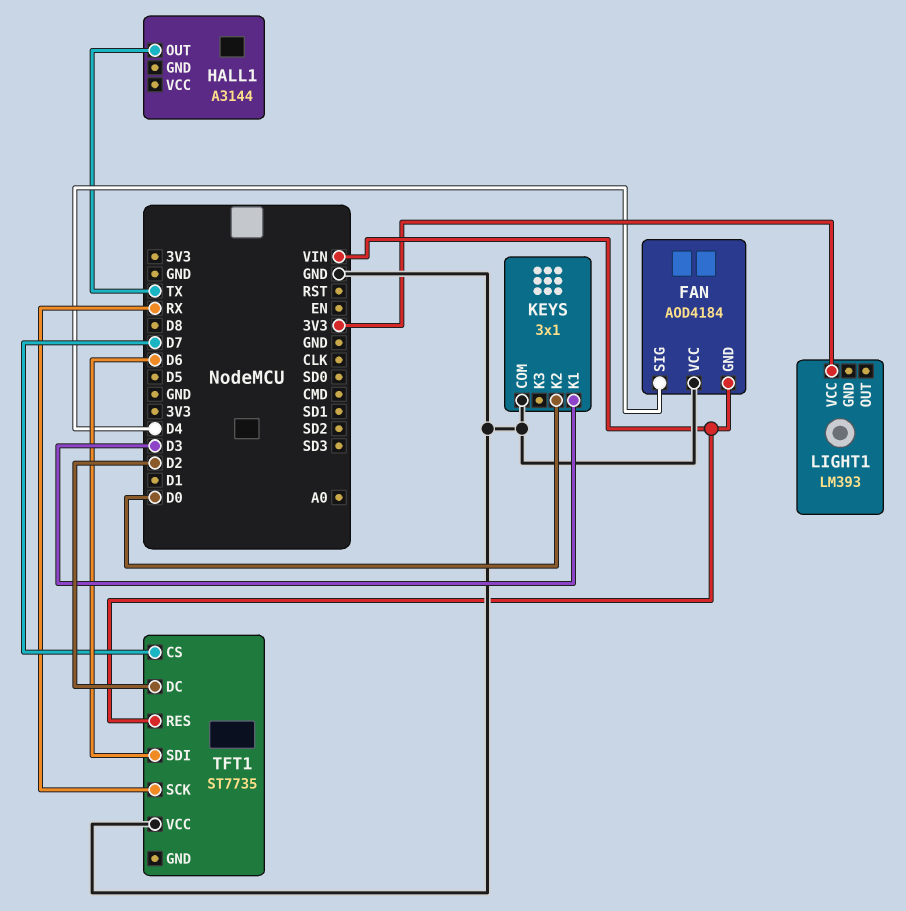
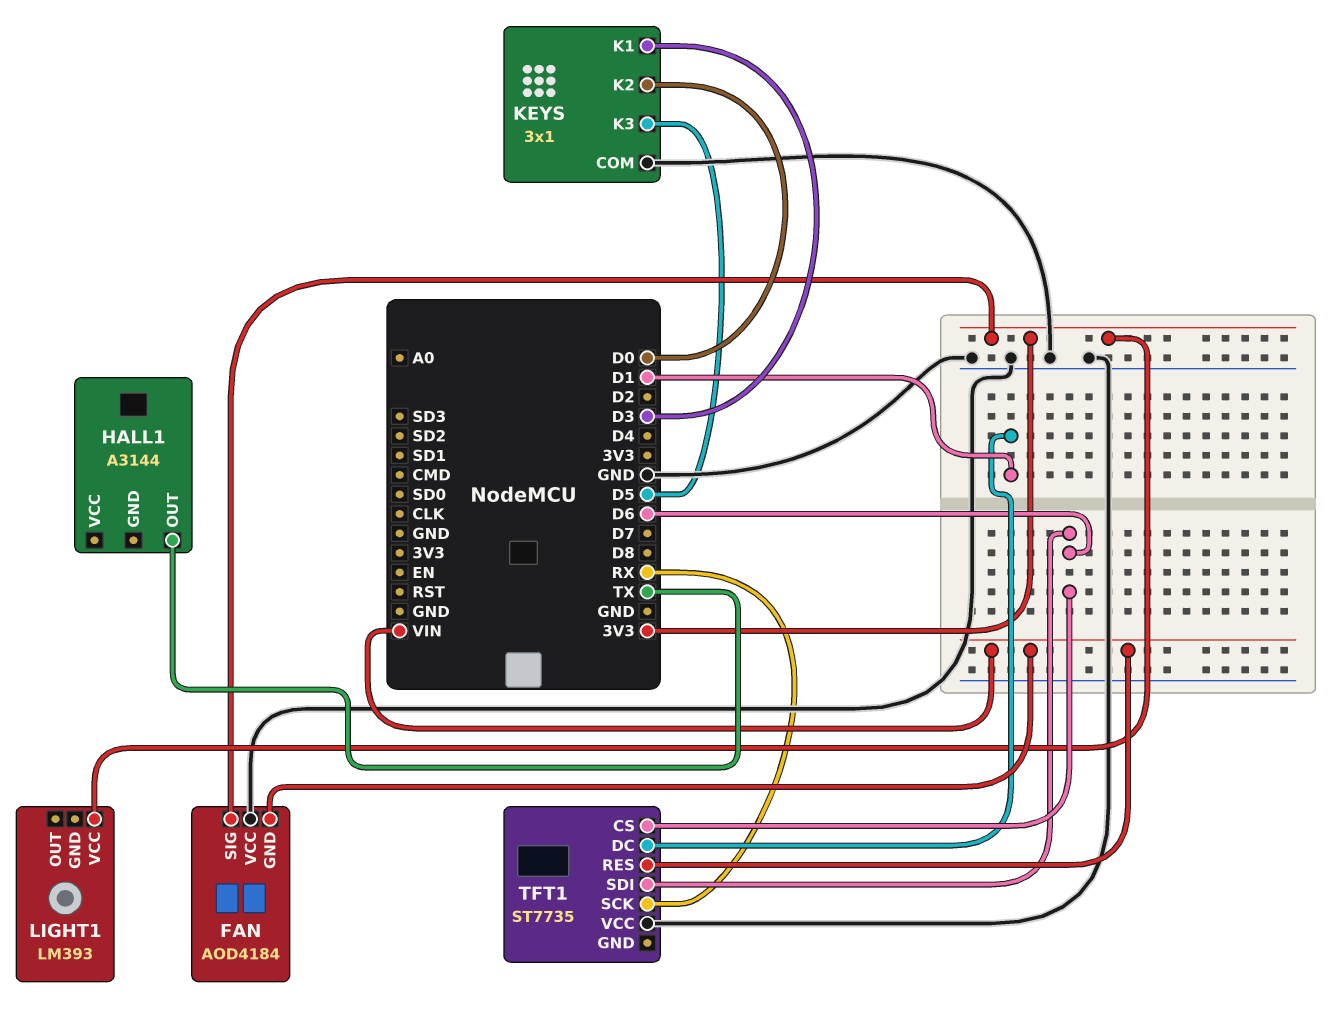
FAN pin SIG: D4 -> 3V3
KEYS pin K3: none -> D5
TFT1 pin CS: D7 -> D6
TFT1 pin DC: D2 -> D1

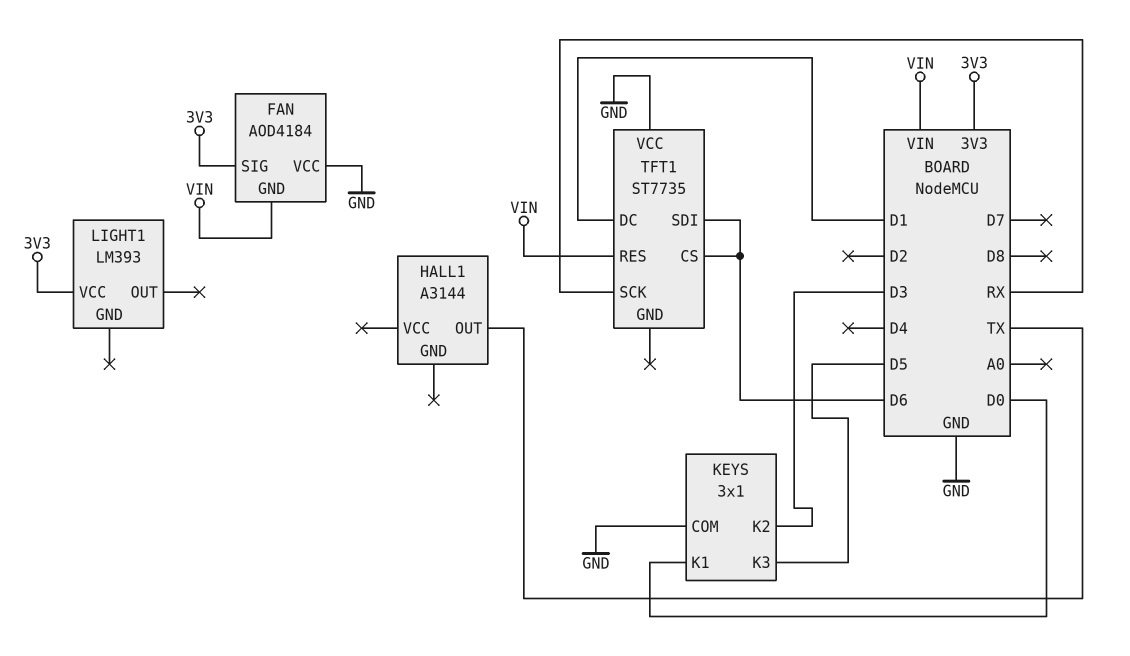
KEYS pin K1: D3 -> D0
KEYS pin K2: D0 -> D3

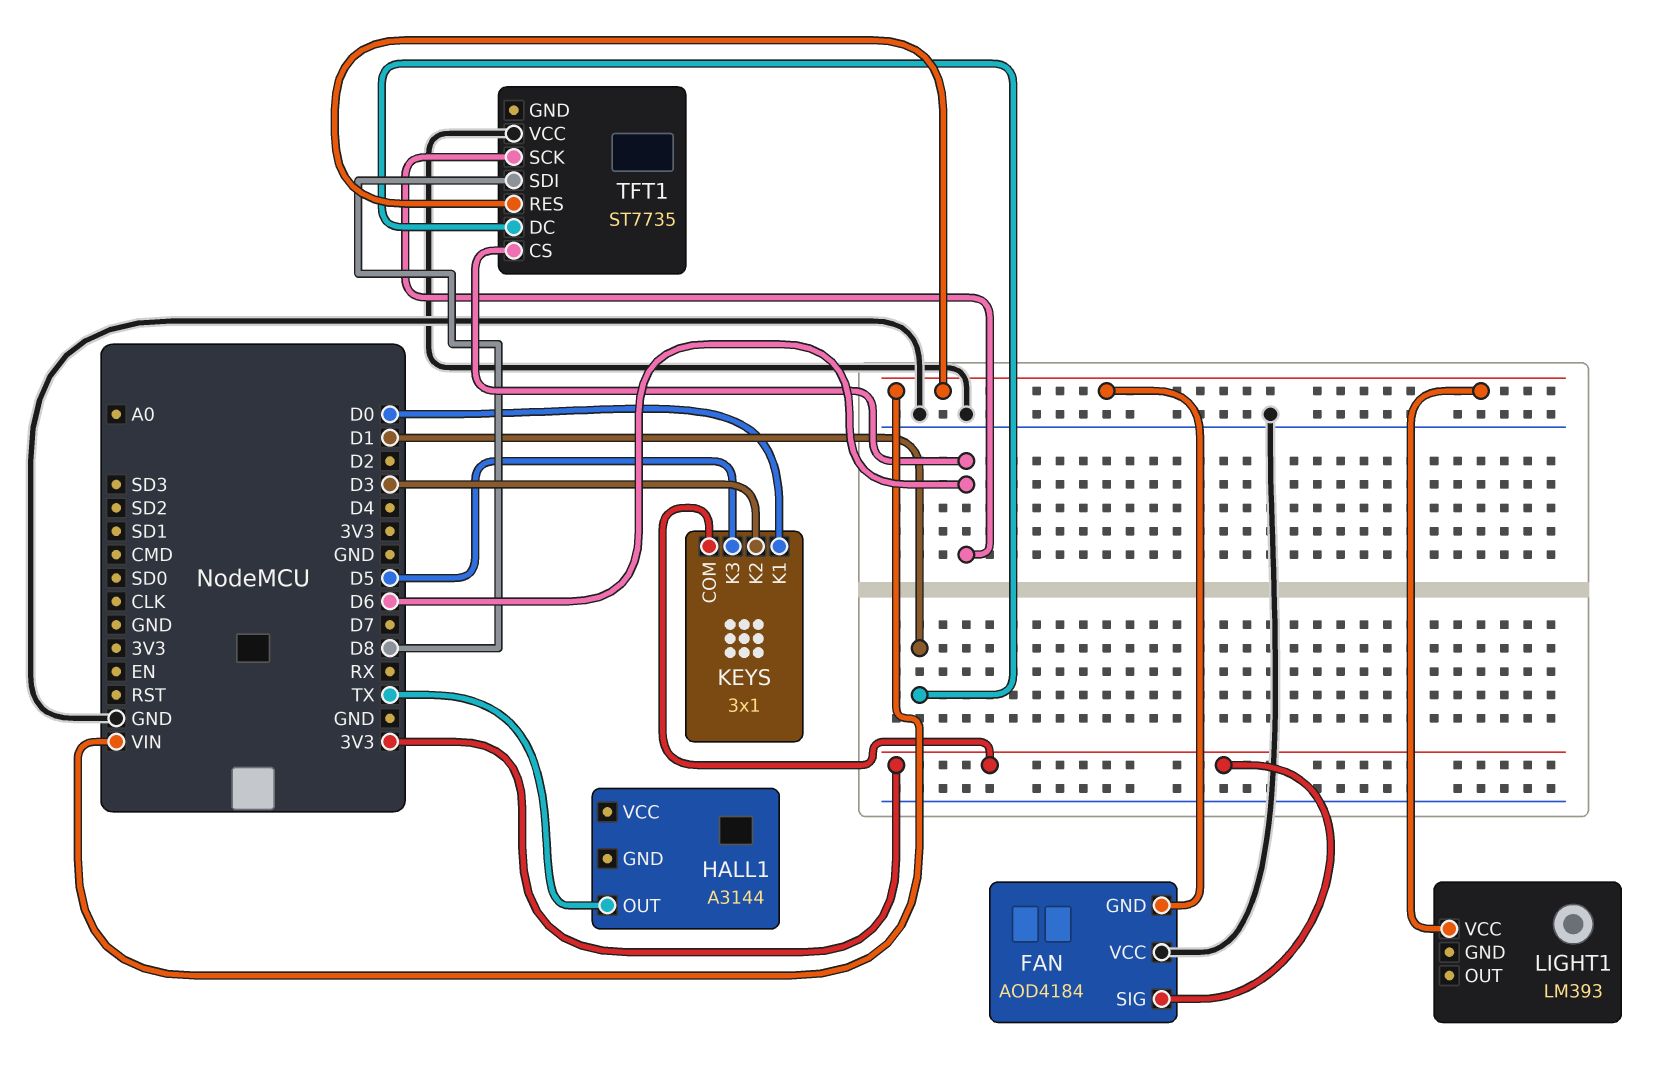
KEYS pin COM: GND -> 3V3
LIGHT1 pin VCC: 3V3 -> VIN
TFT1 pin SCK: RX -> D6
TFT1 pin SDI: D6 -> D8

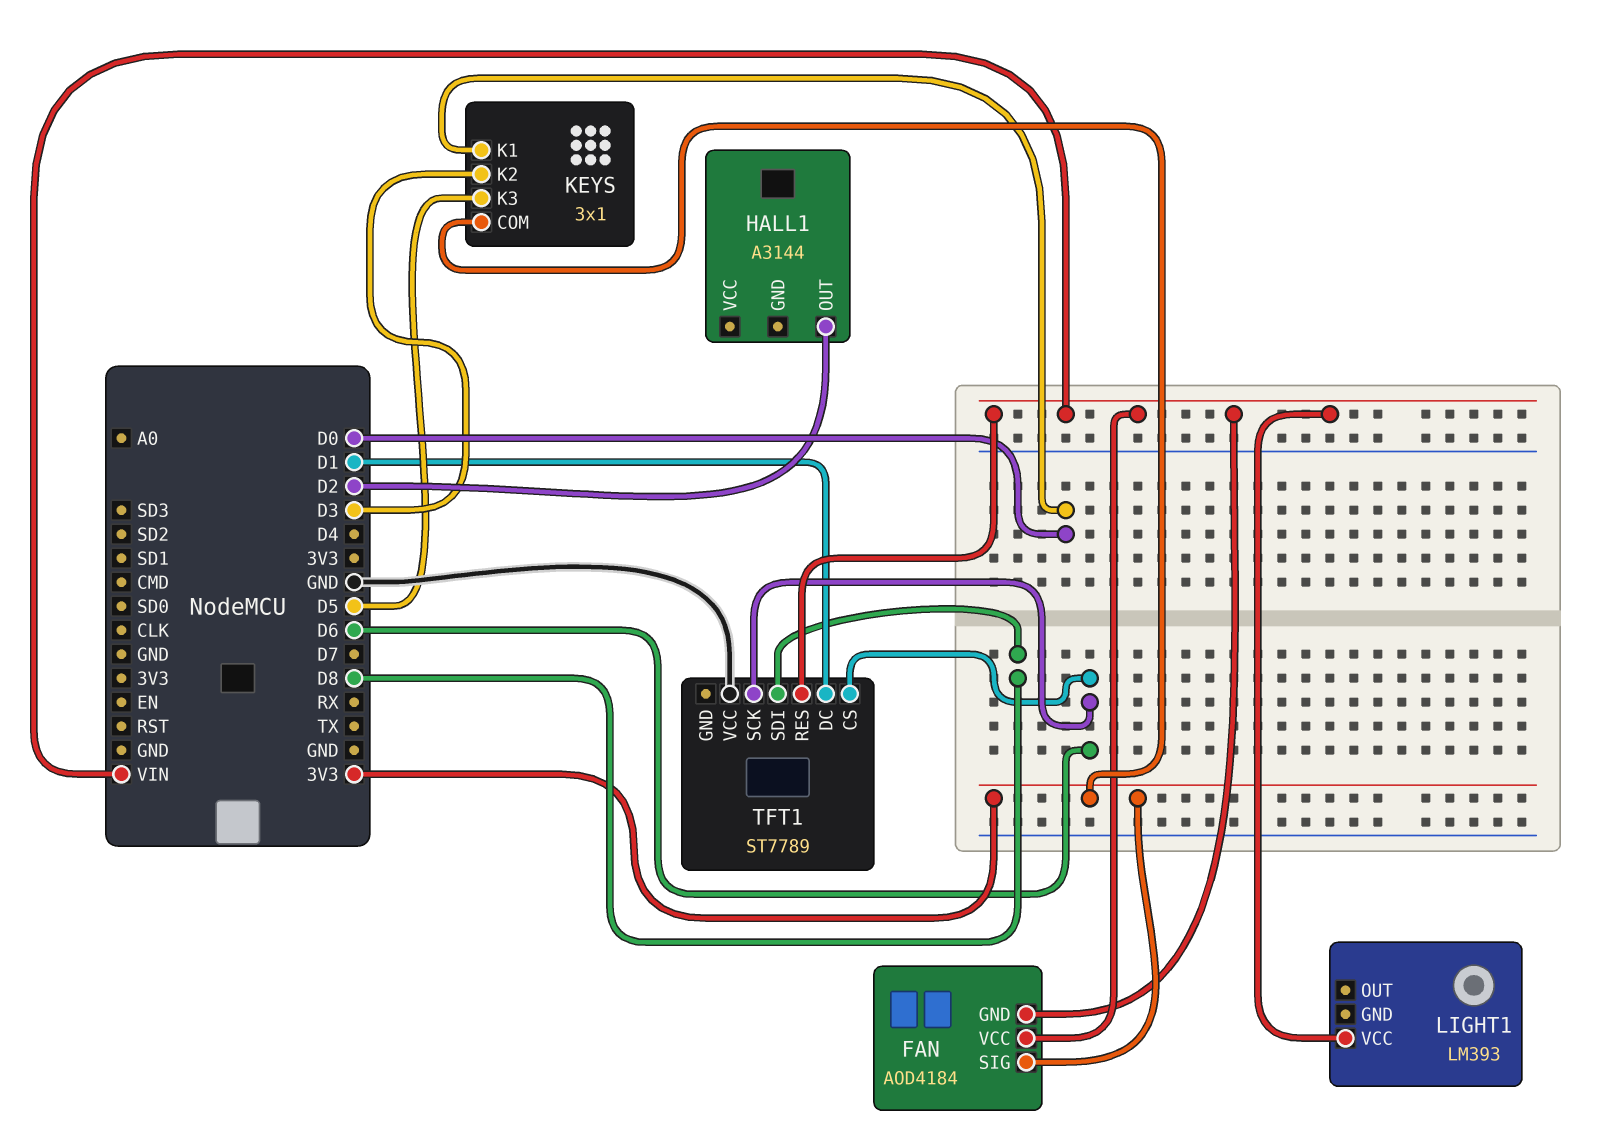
FAN pin VCC: GND -> VIN
HALL1 pin OUT: TX -> D2
TFT1: ST7735 -> ST7789

